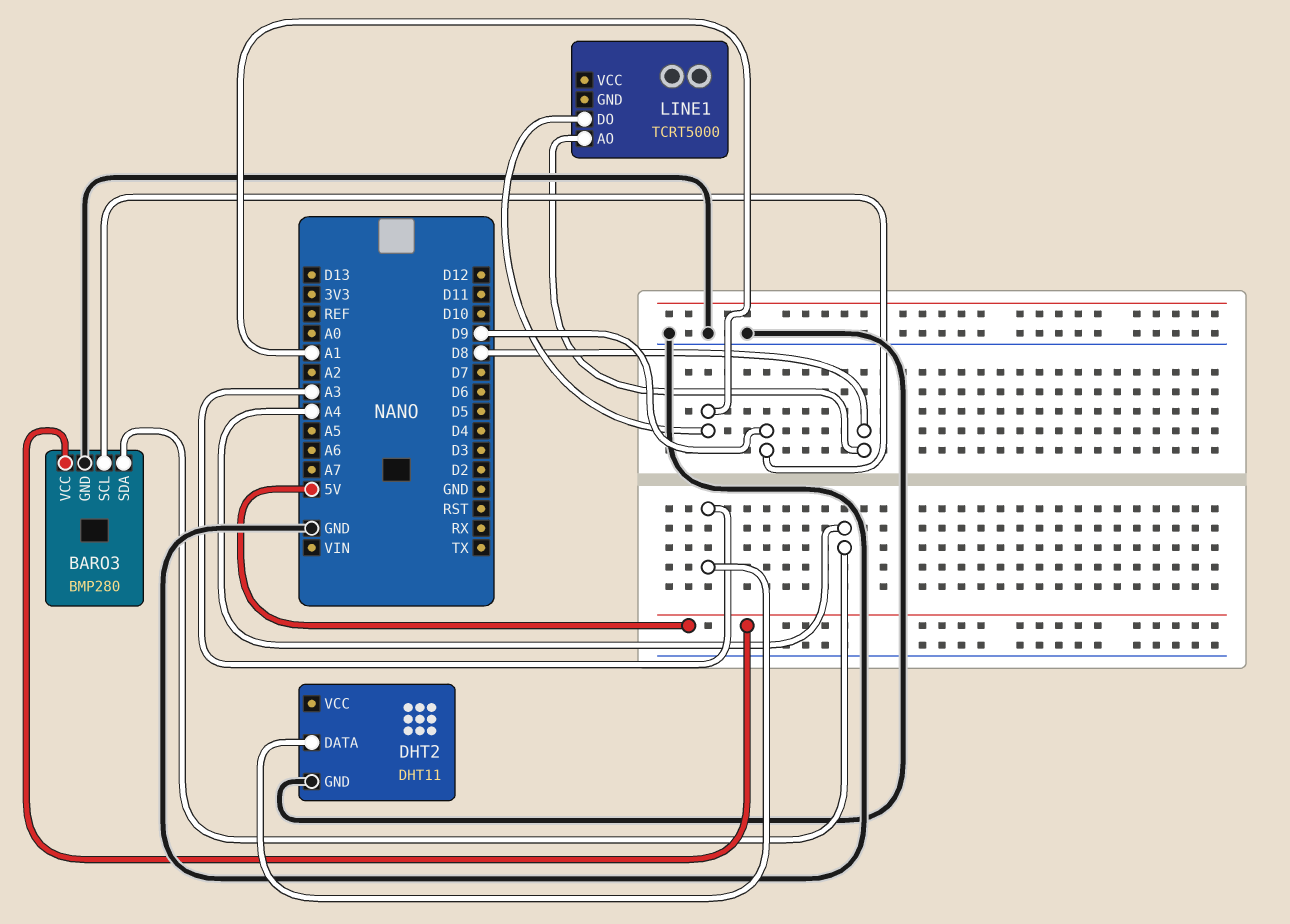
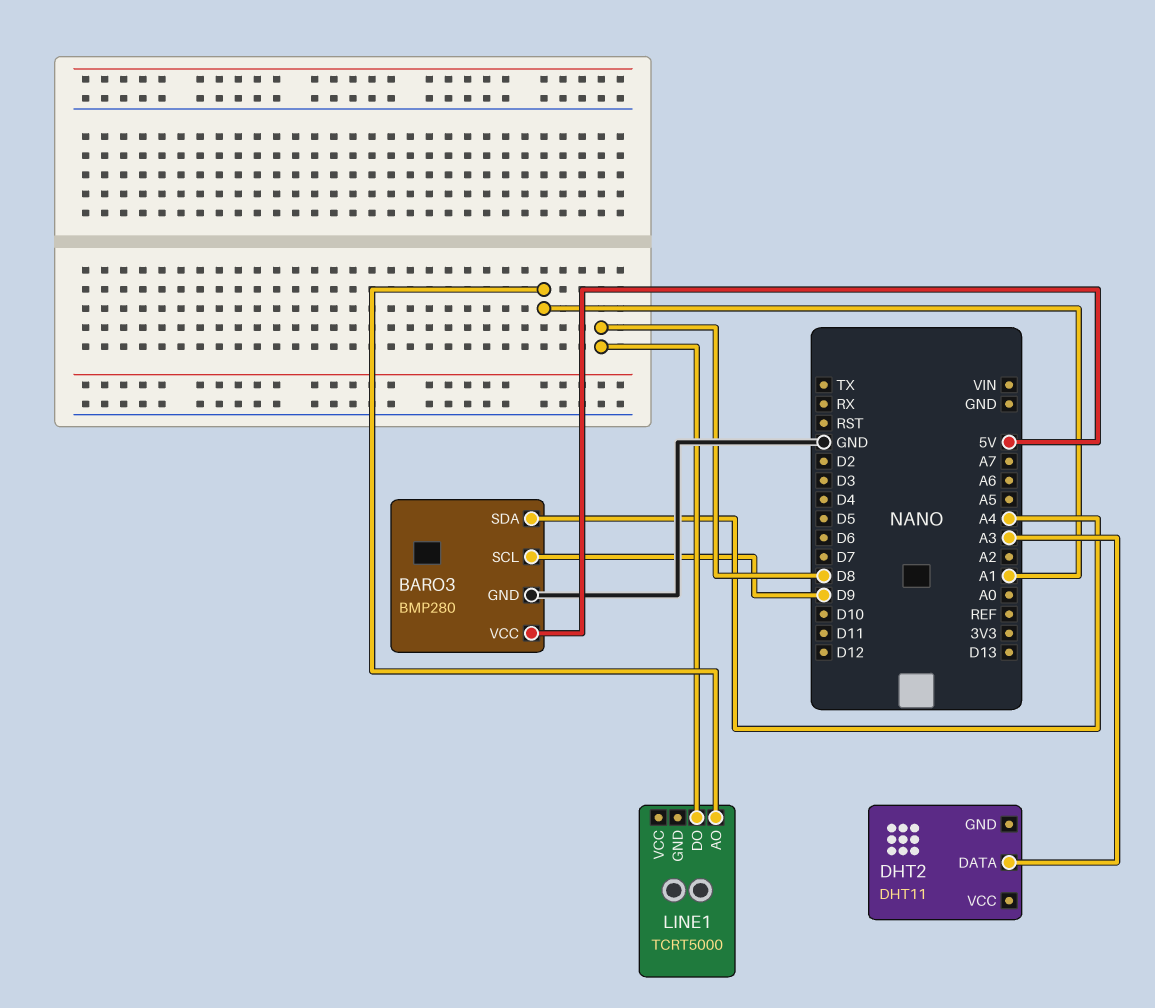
DHT2 pin GND: GND -> none
LINE1 pin AO: D8 -> A1
LINE1 pin DO: A1 -> D8

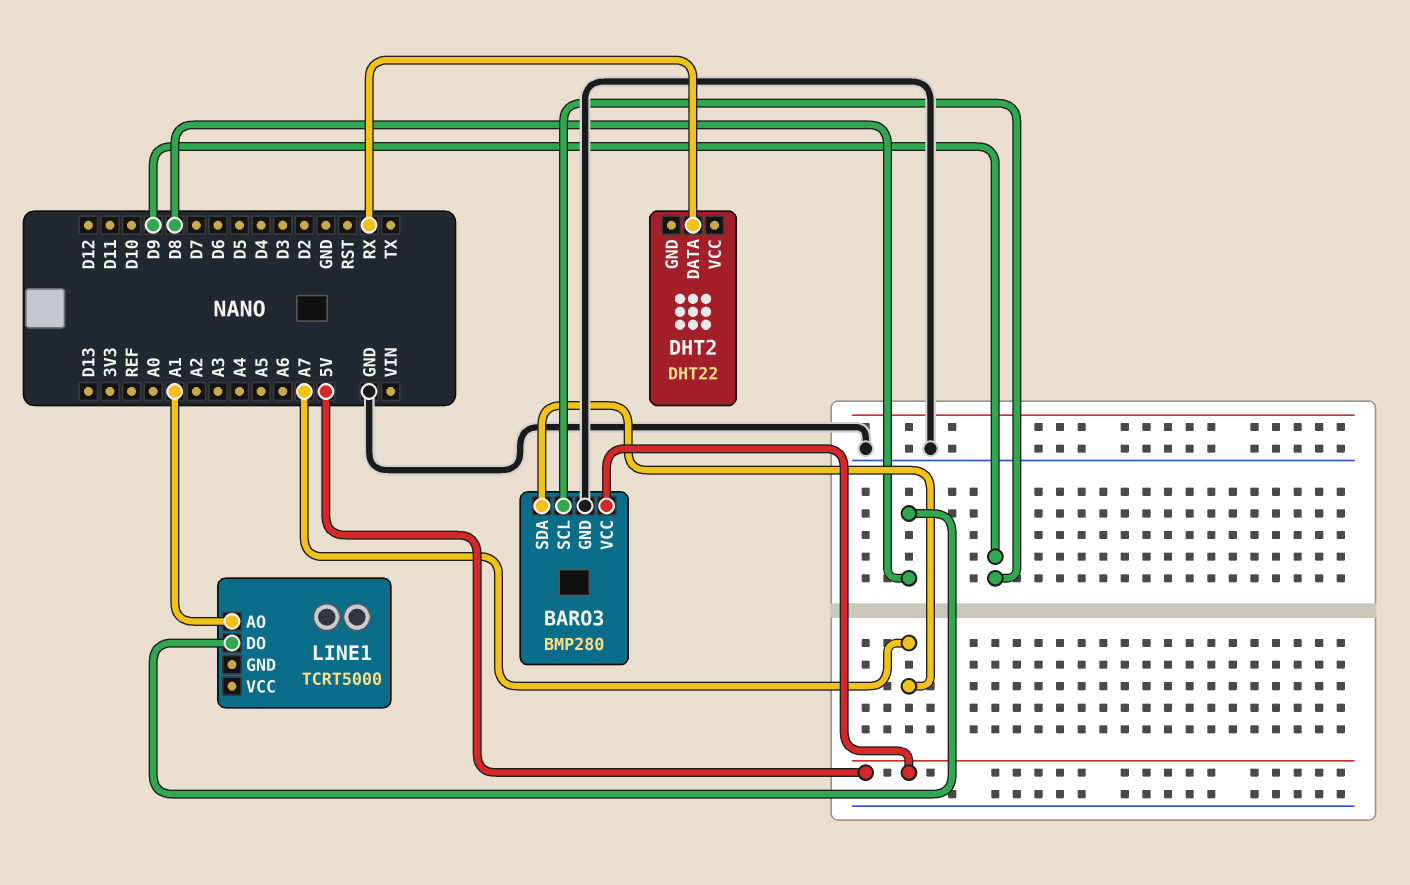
BARO3 pin SDA: A4 -> A7
DHT2: DHT11 -> DHT22
DHT2 pin DATA: A3 -> RX

